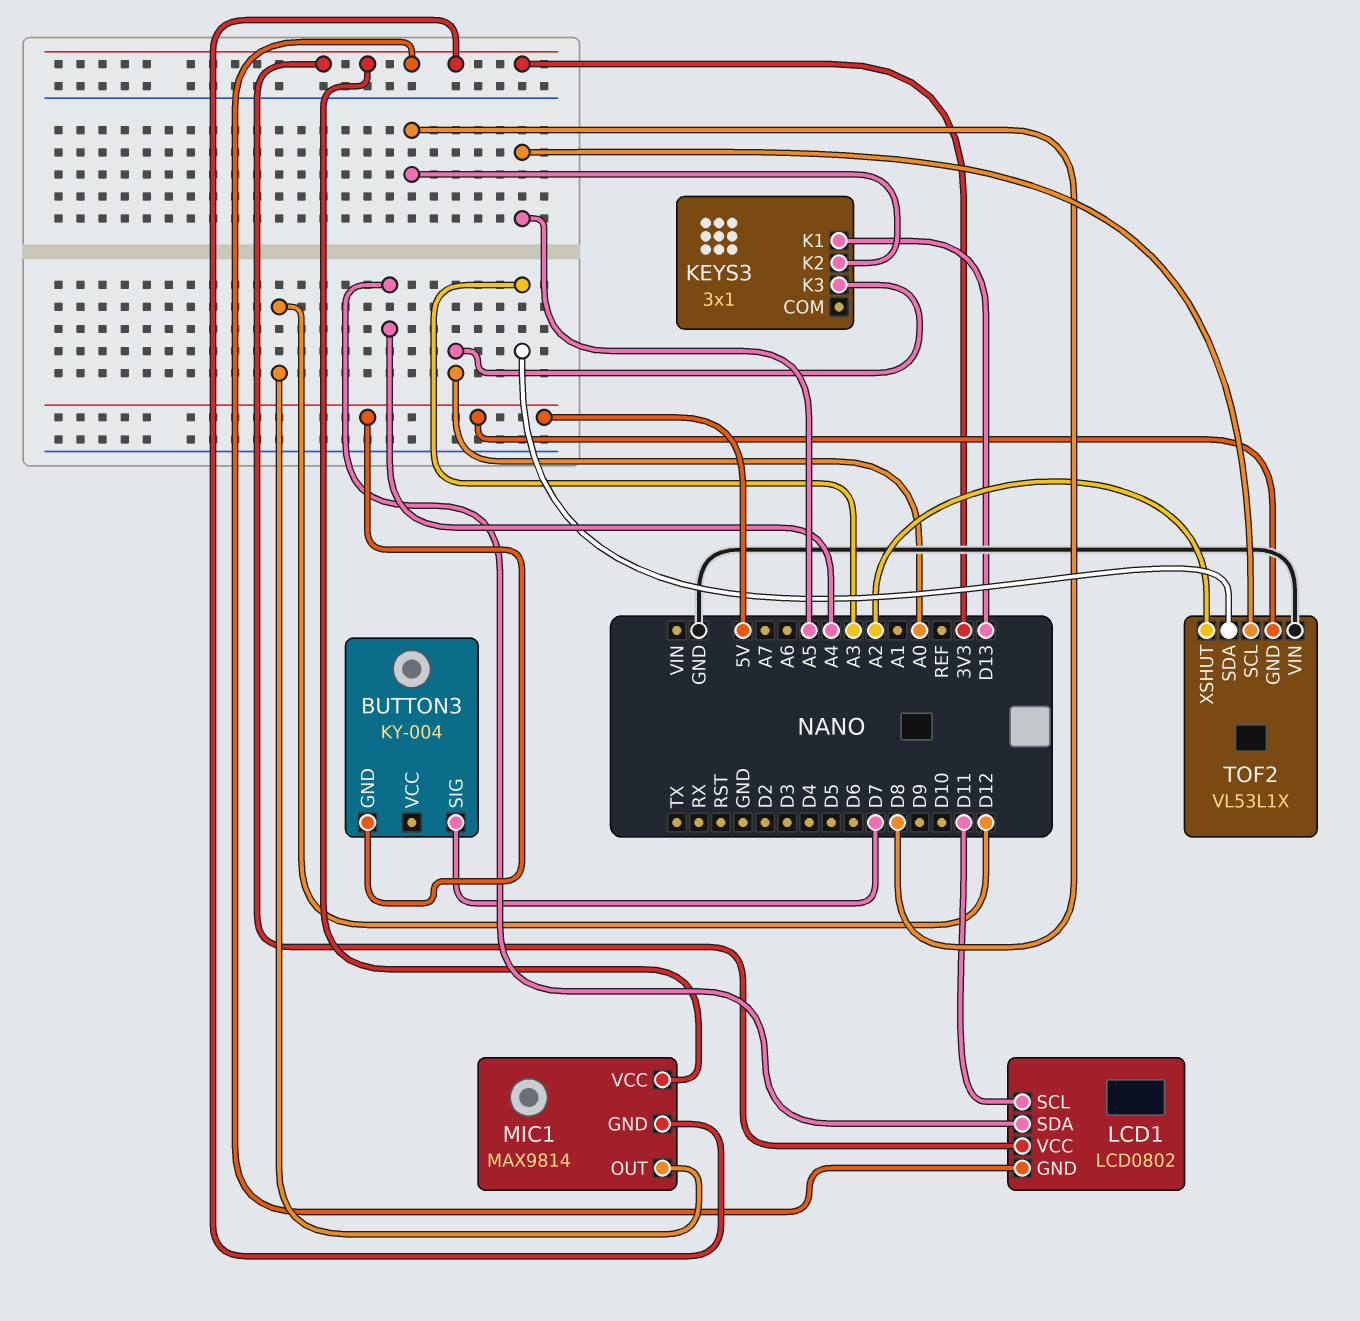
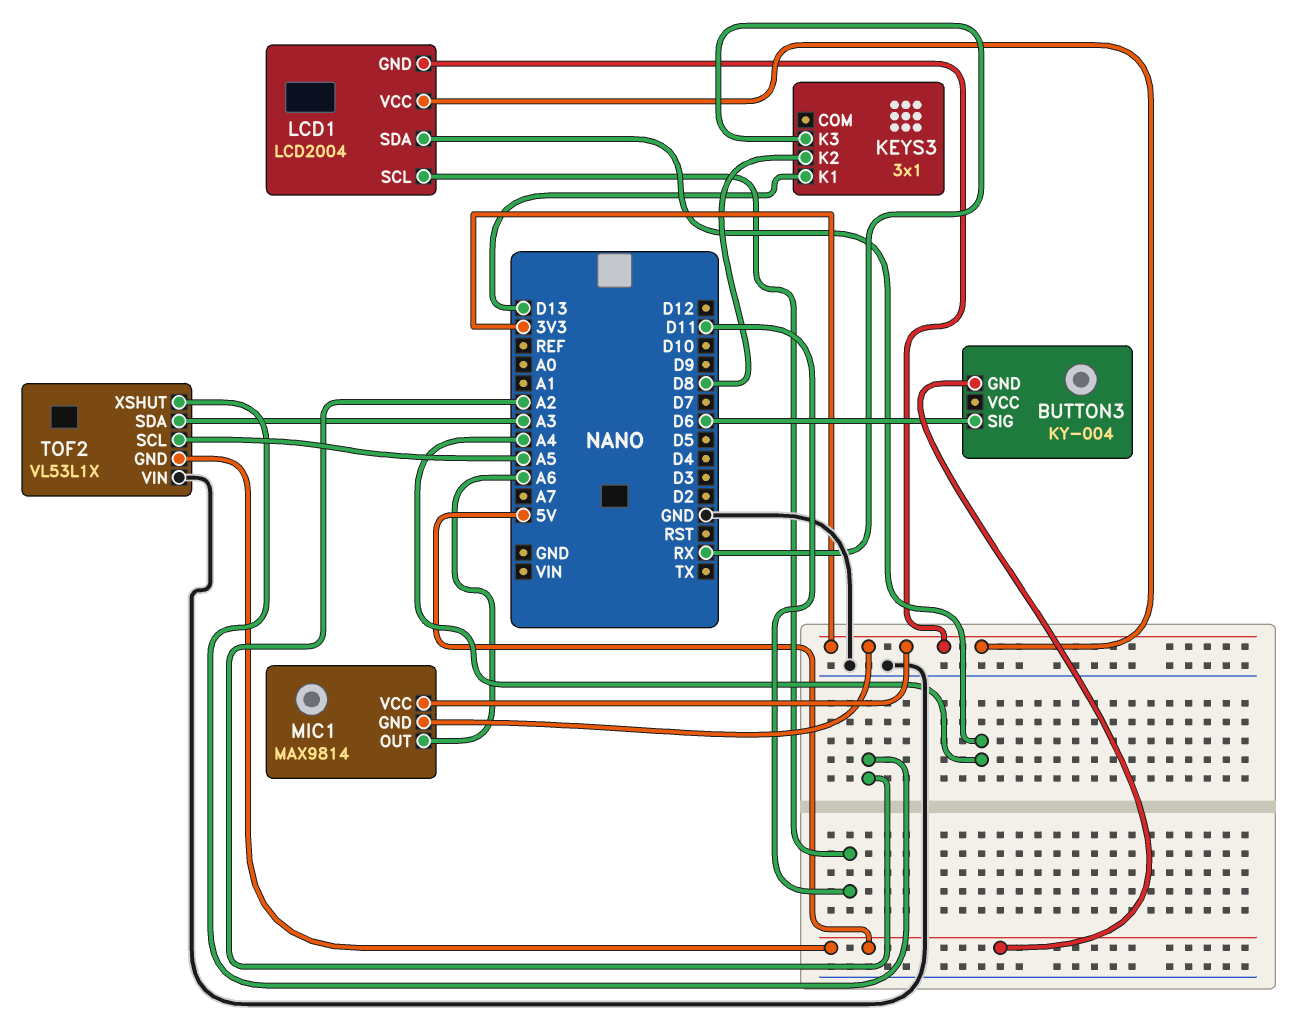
BUTTON3 pin SIG: D7 -> D6
KEYS3 pin K3: A0 -> RX
LCD1: LCD0802 -> LCD2004
MIC1 pin OUT: D12 -> A6

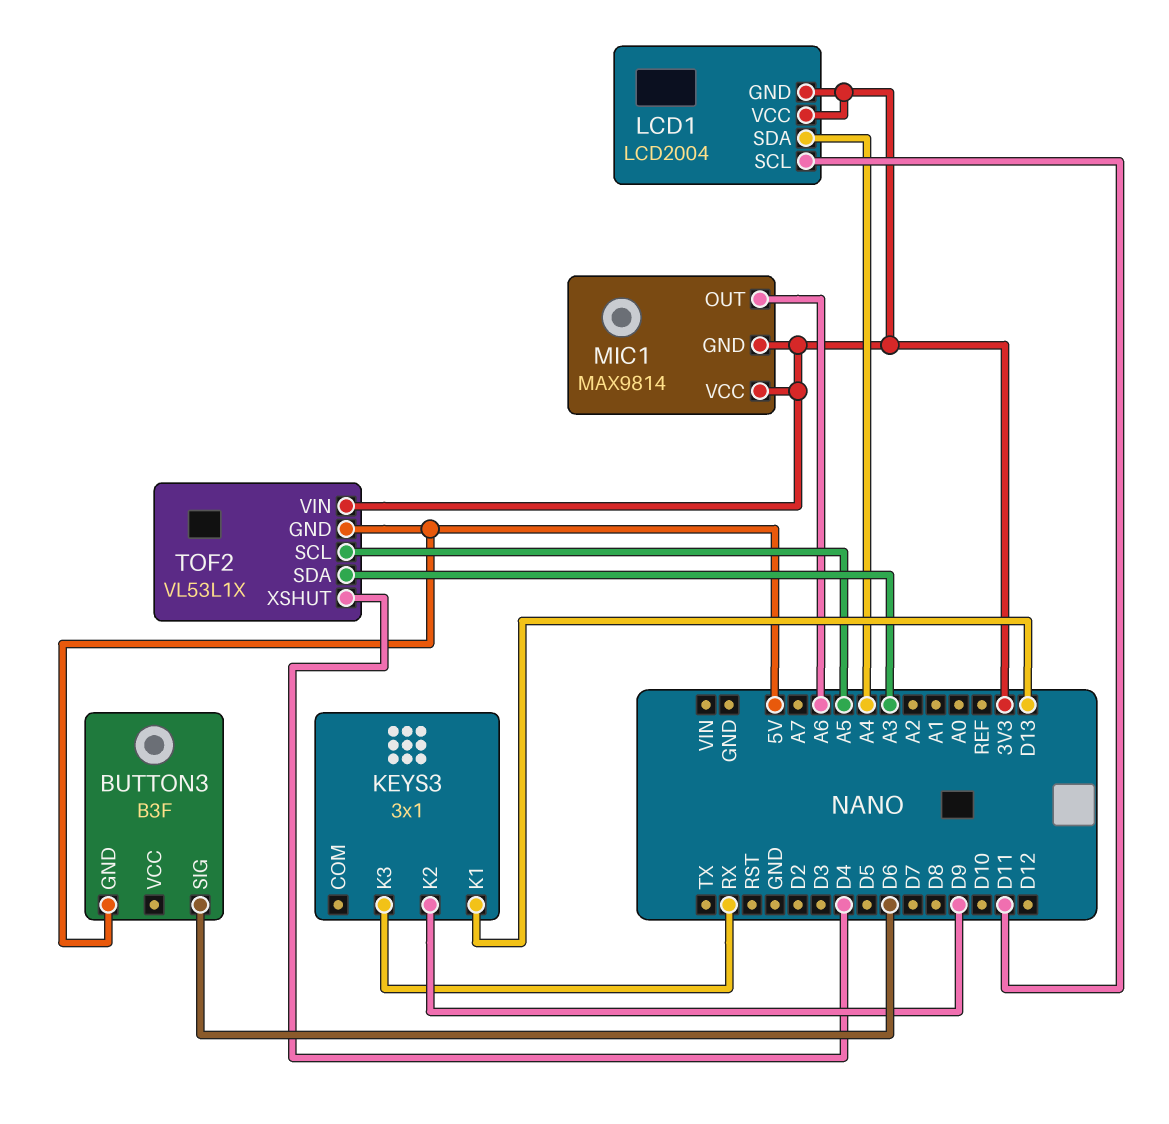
BUTTON3: KY-004 -> B3F
KEYS3 pin K2: D8 -> D9
TOF2 pin VIN: GND -> 3V3
TOF2 pin XSHUT: A2 -> D4

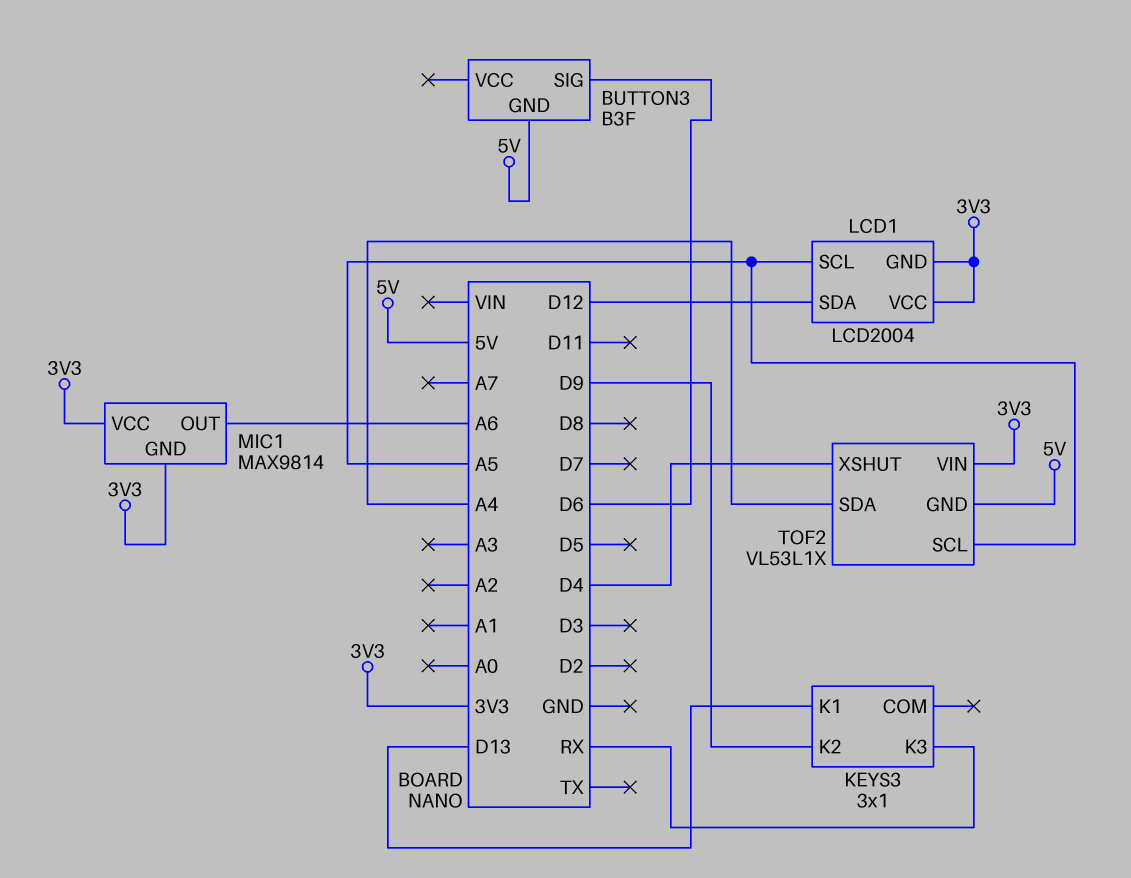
LCD1 pin SCL: D11 -> A5
LCD1 pin SDA: A4 -> D12
TOF2 pin SDA: A3 -> A4

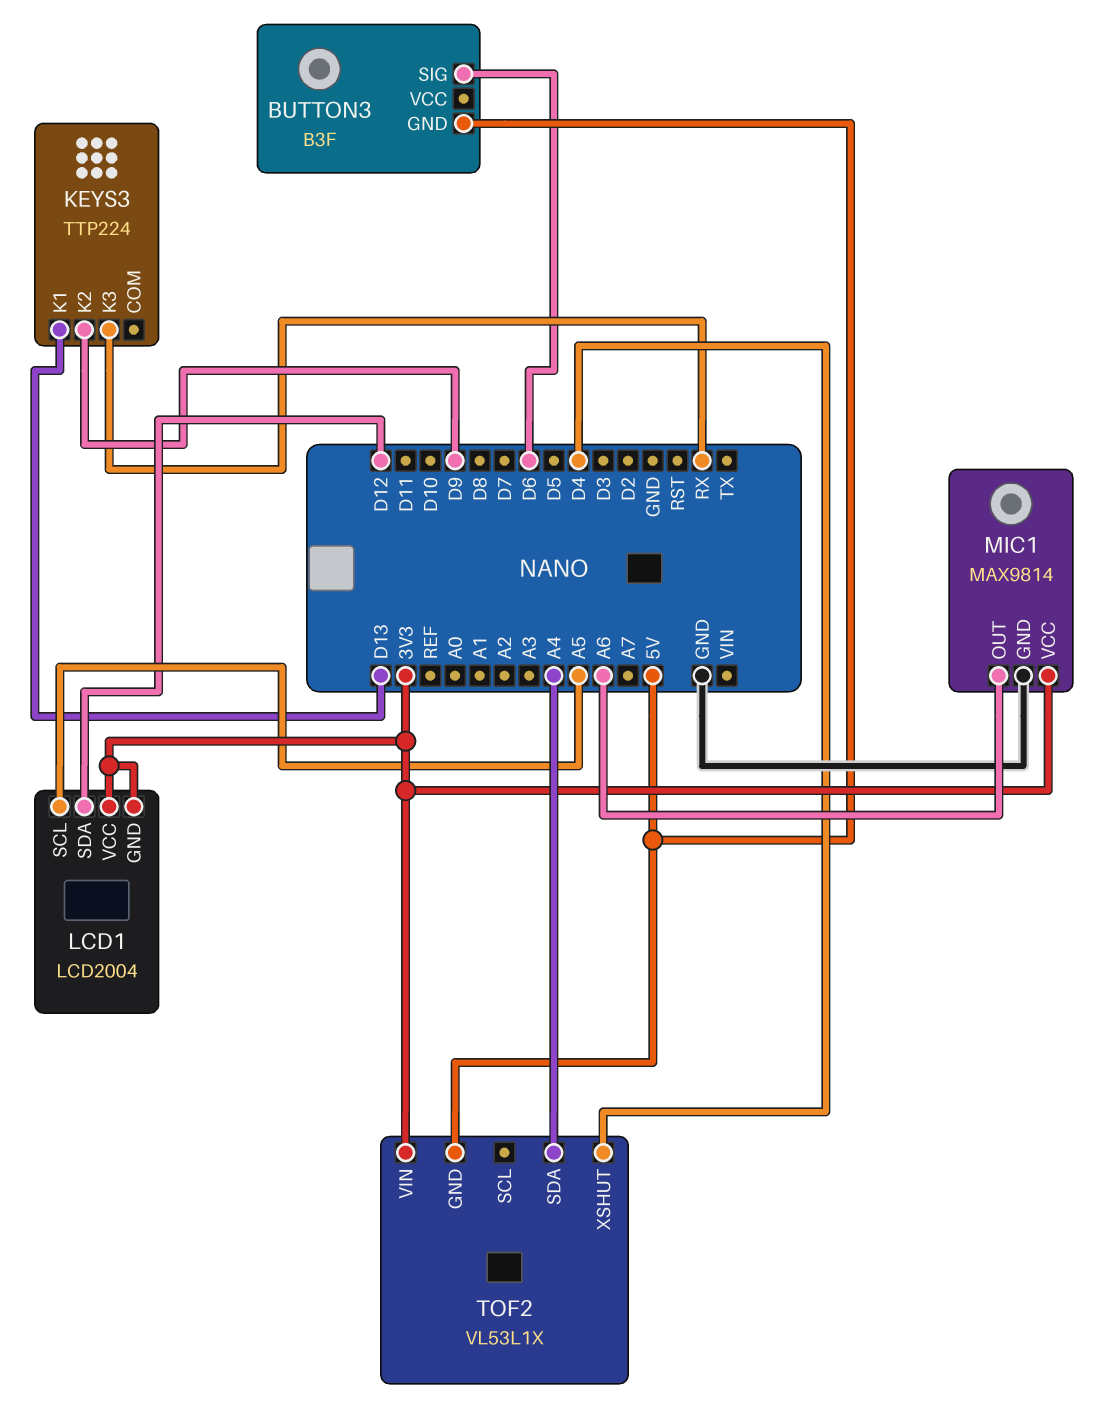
KEYS3: 3x1 -> TTP224
MIC1 pin GND: 3V3 -> GND
TOF2 pin SCL: A5 -> none

